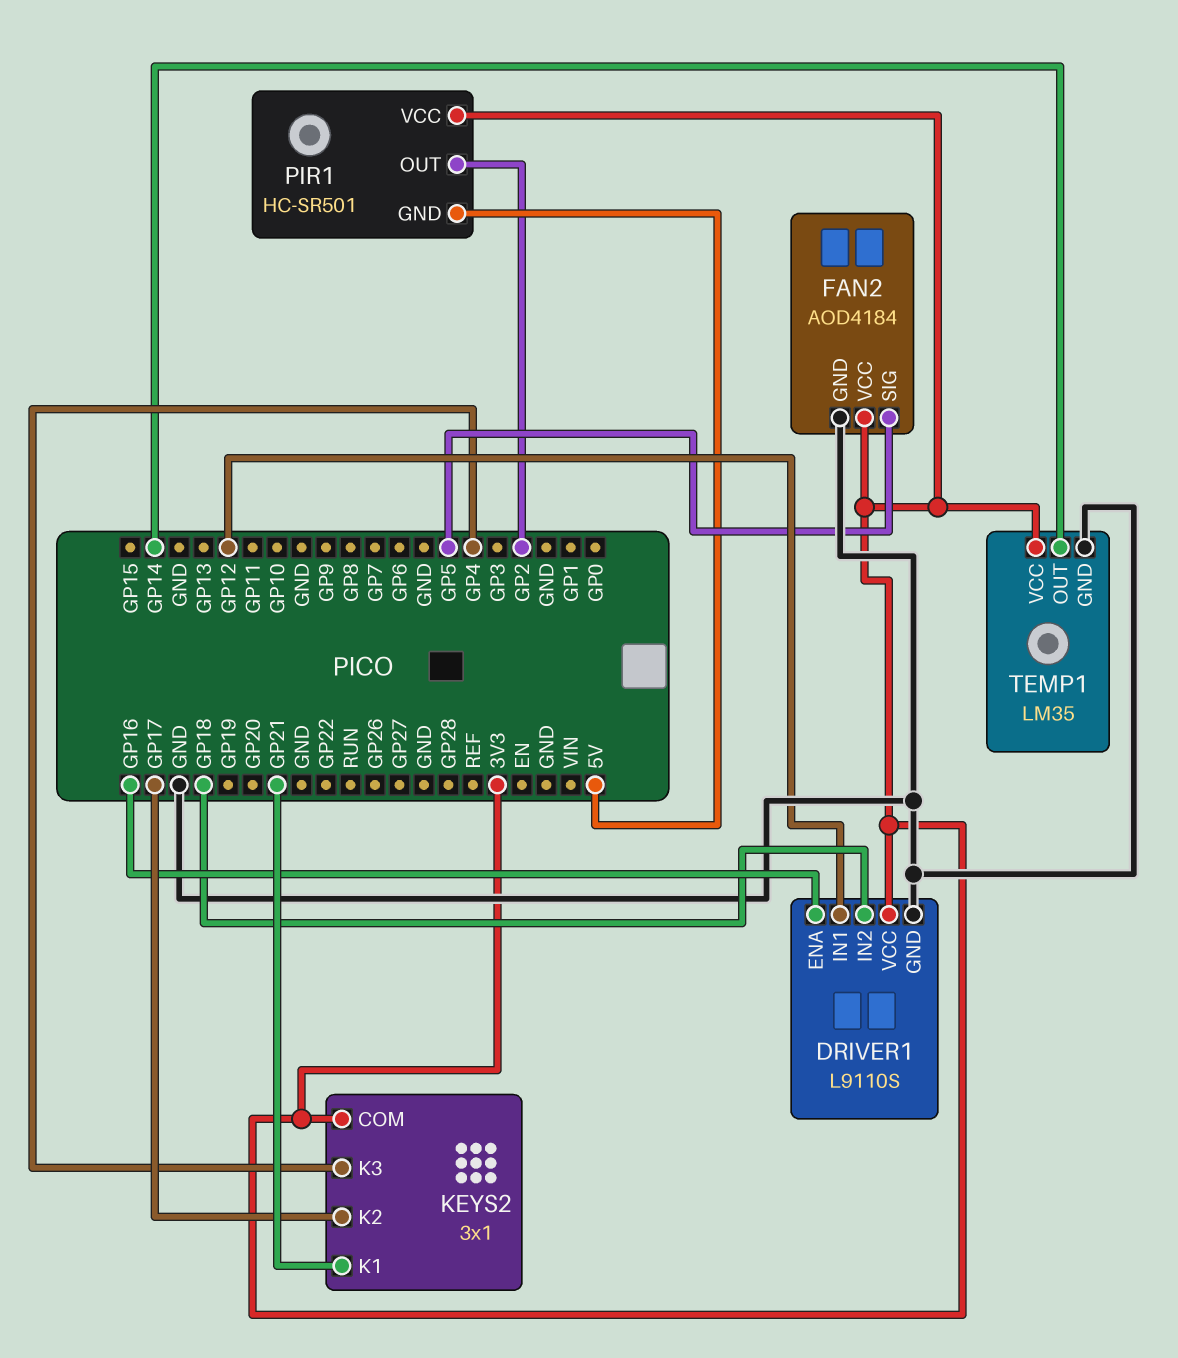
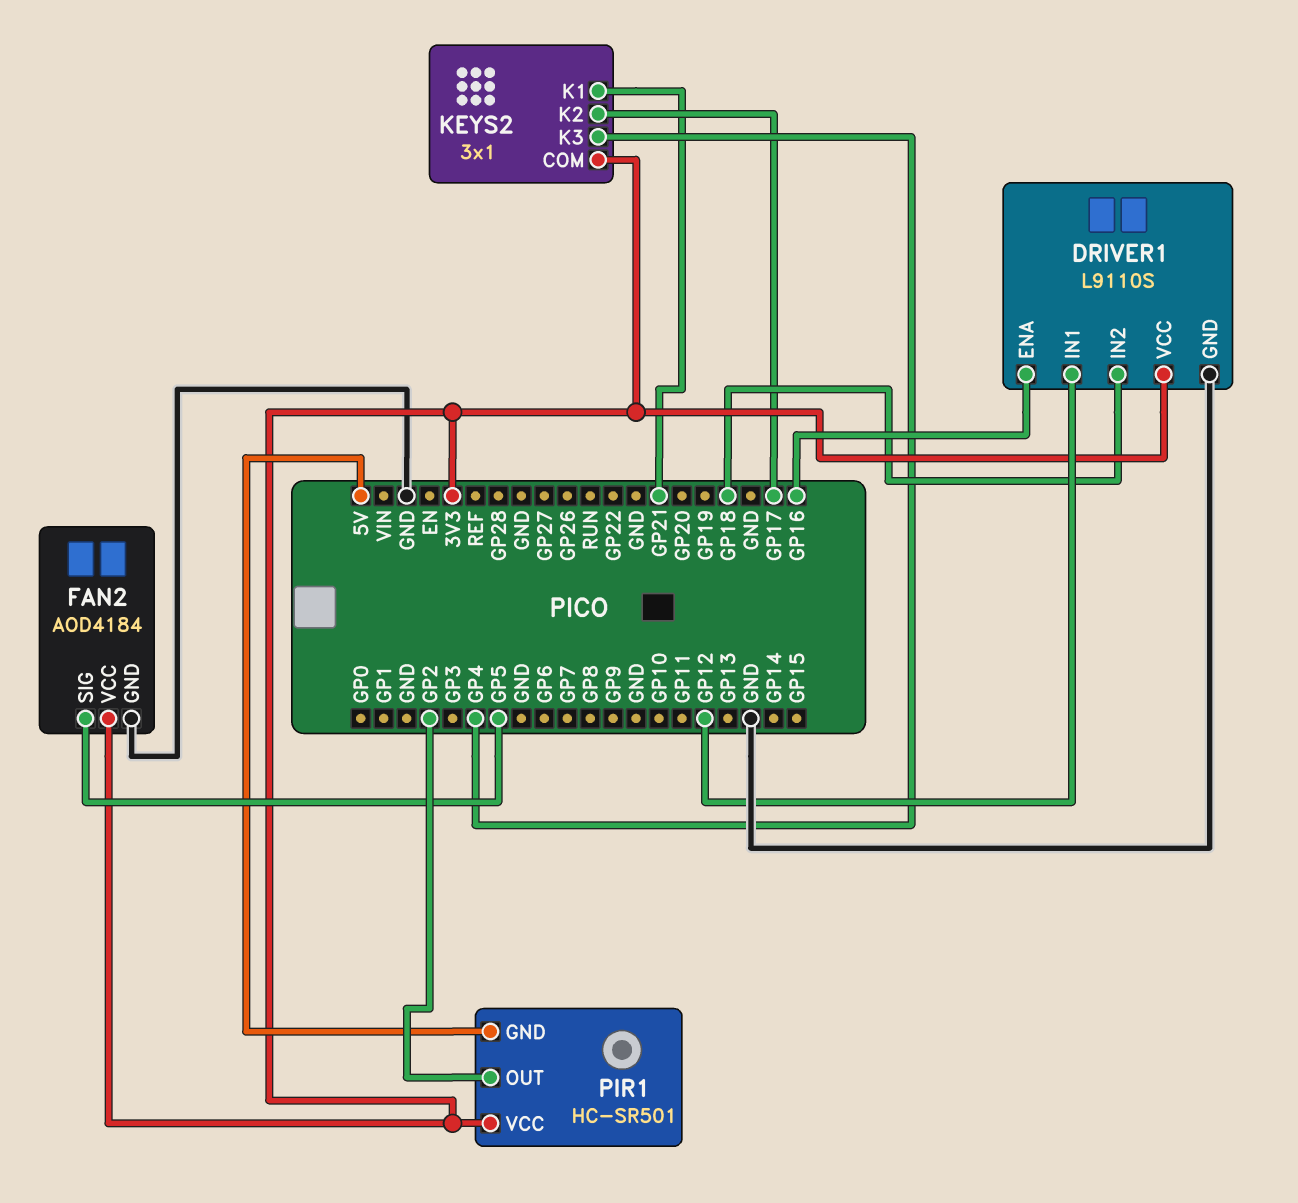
TEMP1: LM35 -> none
TEMP1 pin GND: GND -> none
TEMP1 pin OUT: GP14 -> none
TEMP1 pin VCC: 3V3 -> none

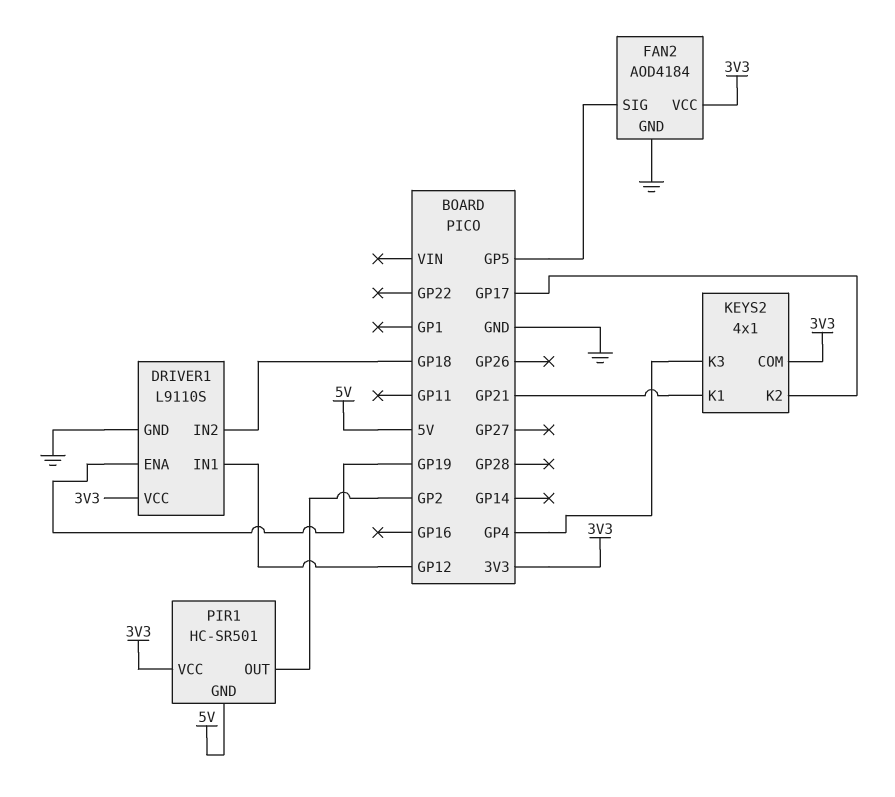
DRIVER1 pin ENA: GP16 -> GP19
KEYS2: 3x1 -> 4x1

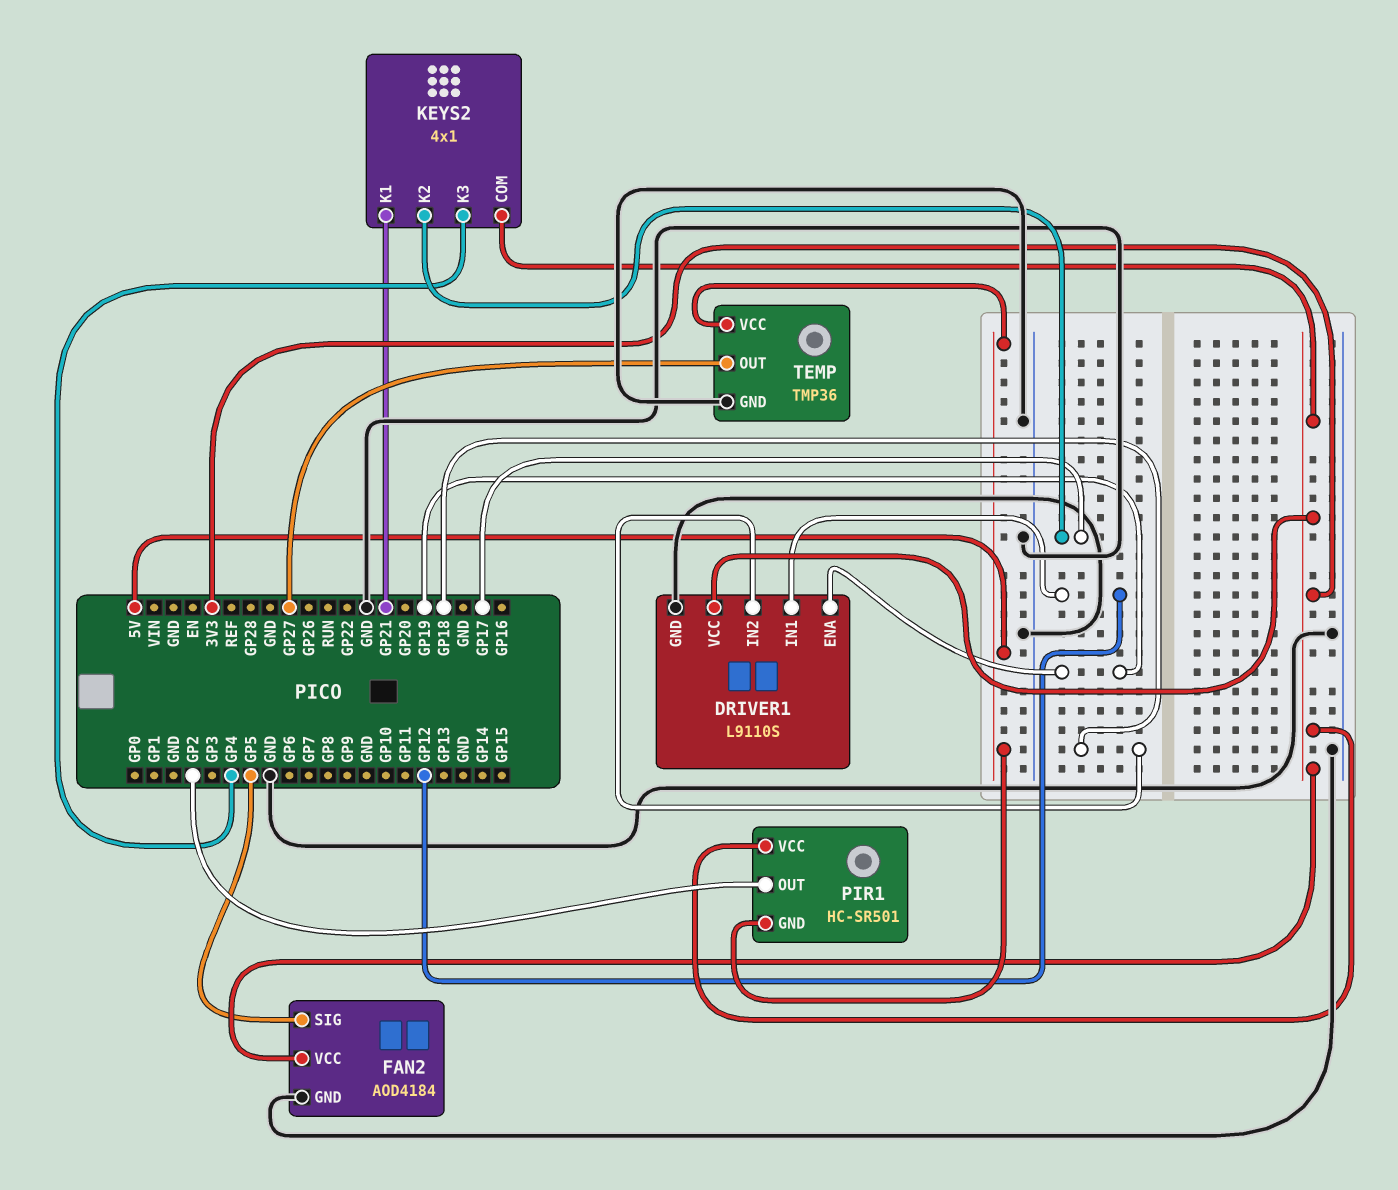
TEMP: none -> TMP36
TEMP pin GND: none -> GND
TEMP pin OUT: none -> GP27
TEMP pin VCC: none -> 5V

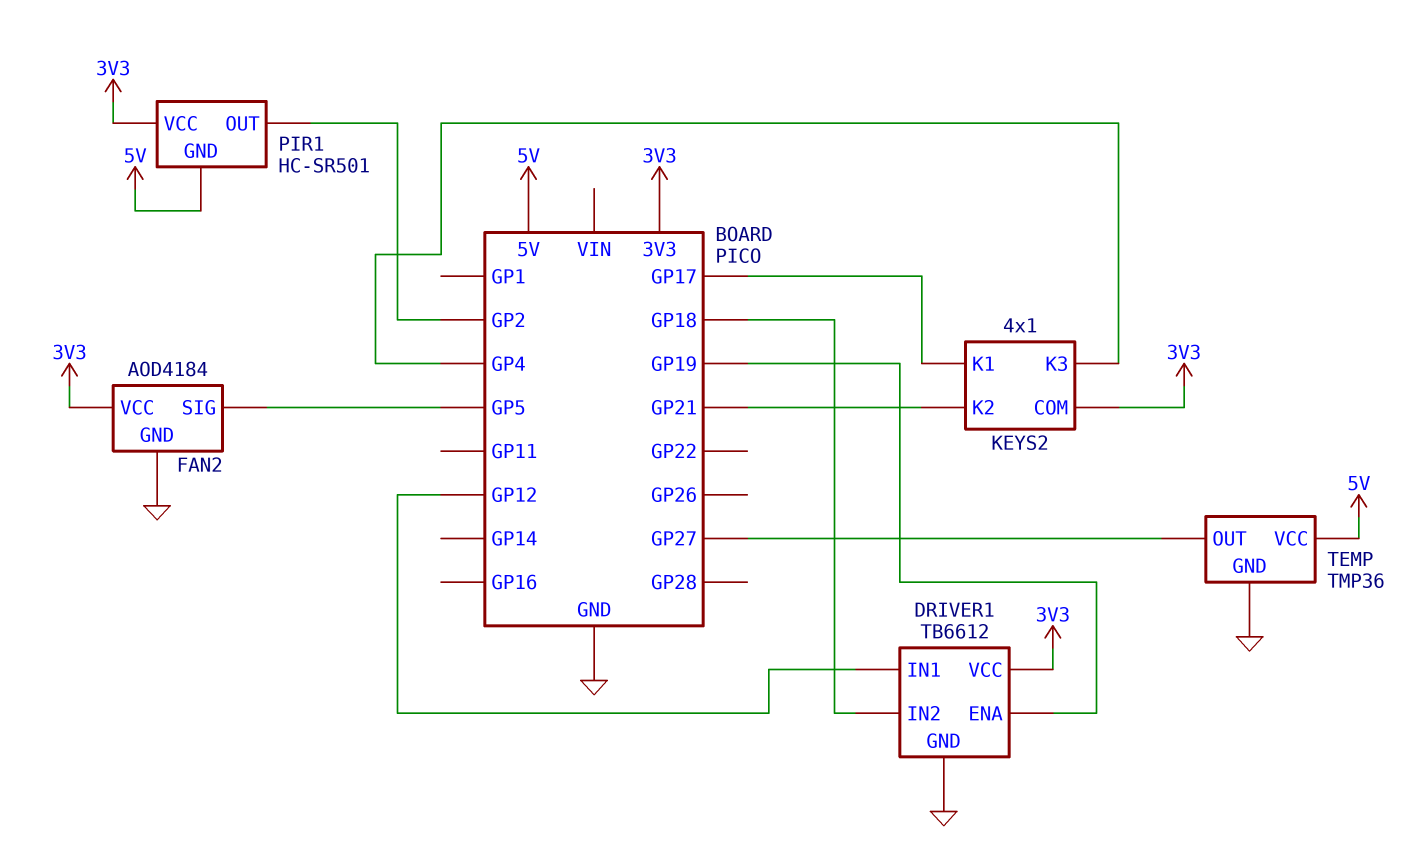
DRIVER1: L9110S -> TB6612
KEYS2 pin K1: GP21 -> GP17
KEYS2 pin K2: GP17 -> GP21

